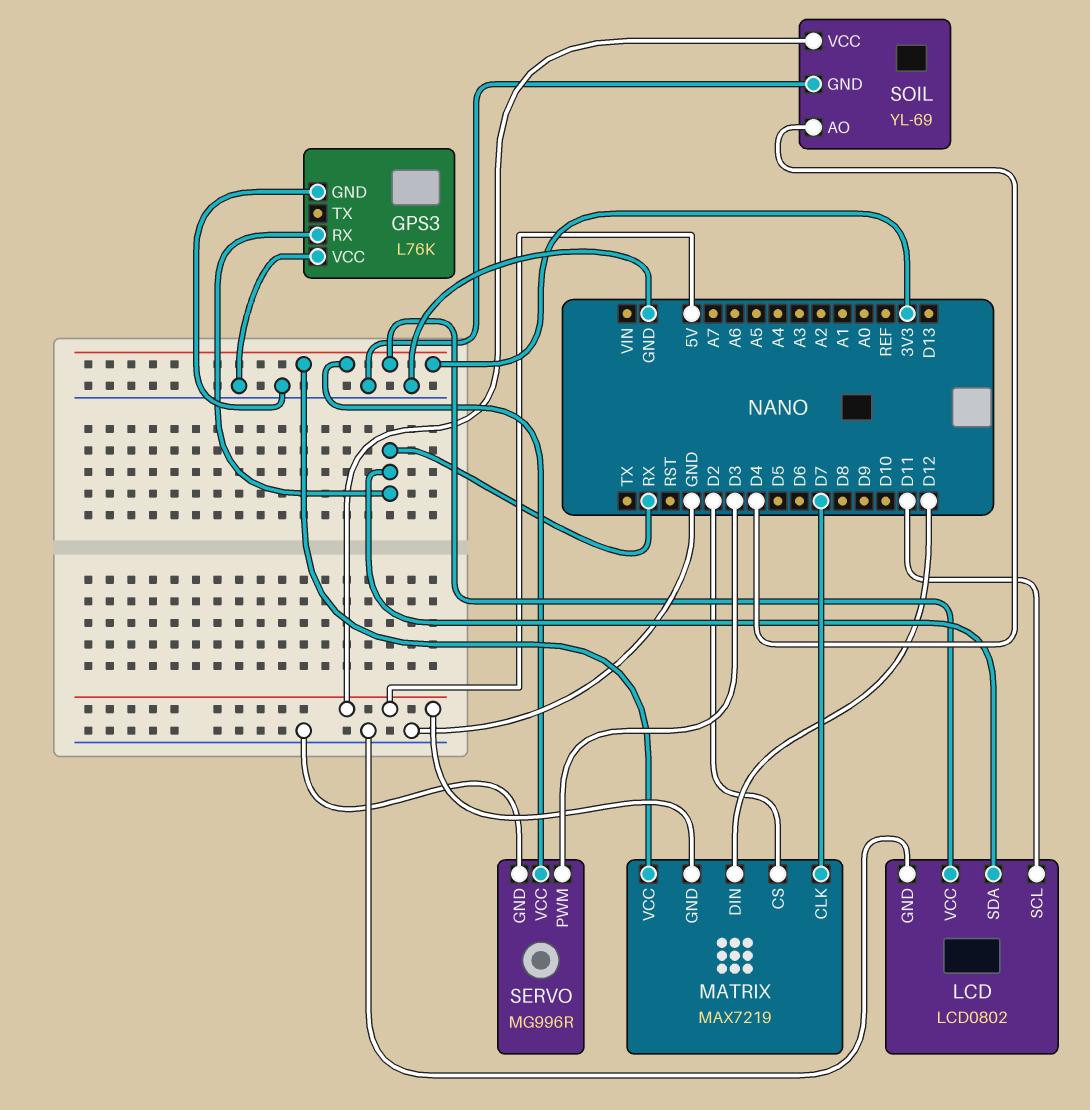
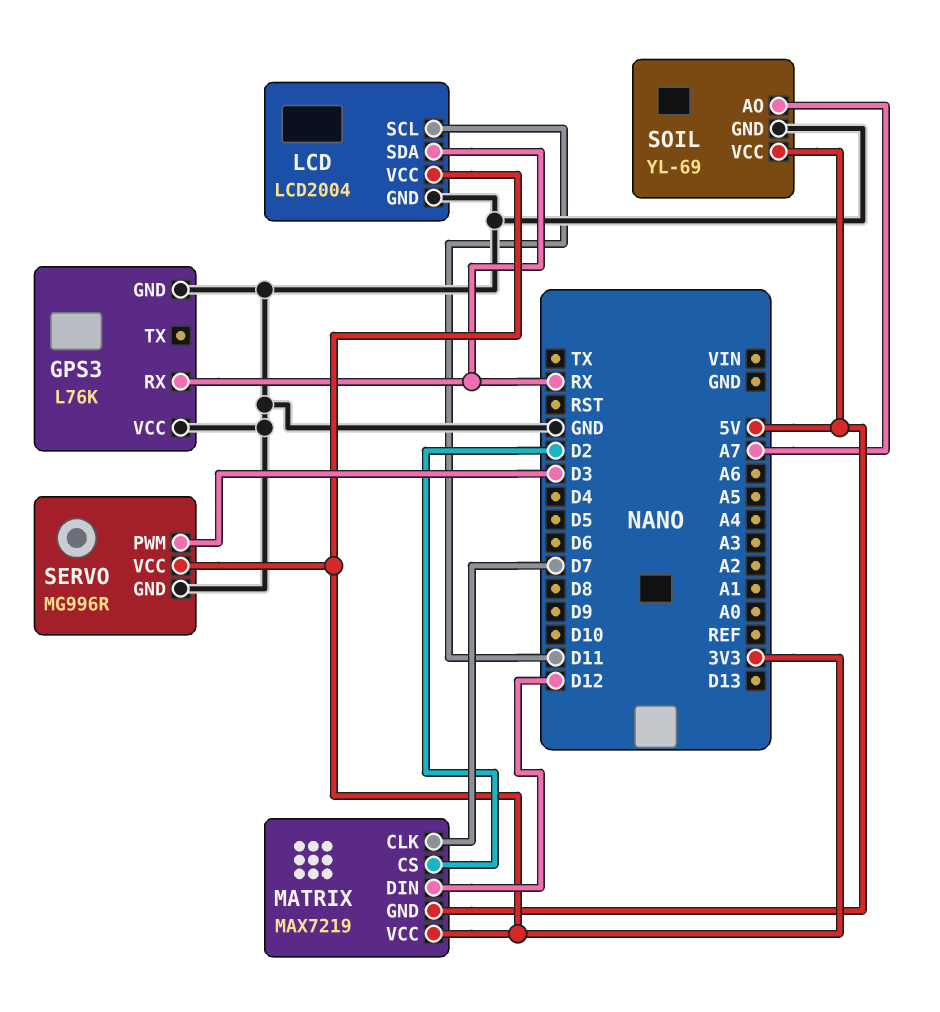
LCD: LCD0802 -> LCD2004
SOIL pin AO: D4 -> A7

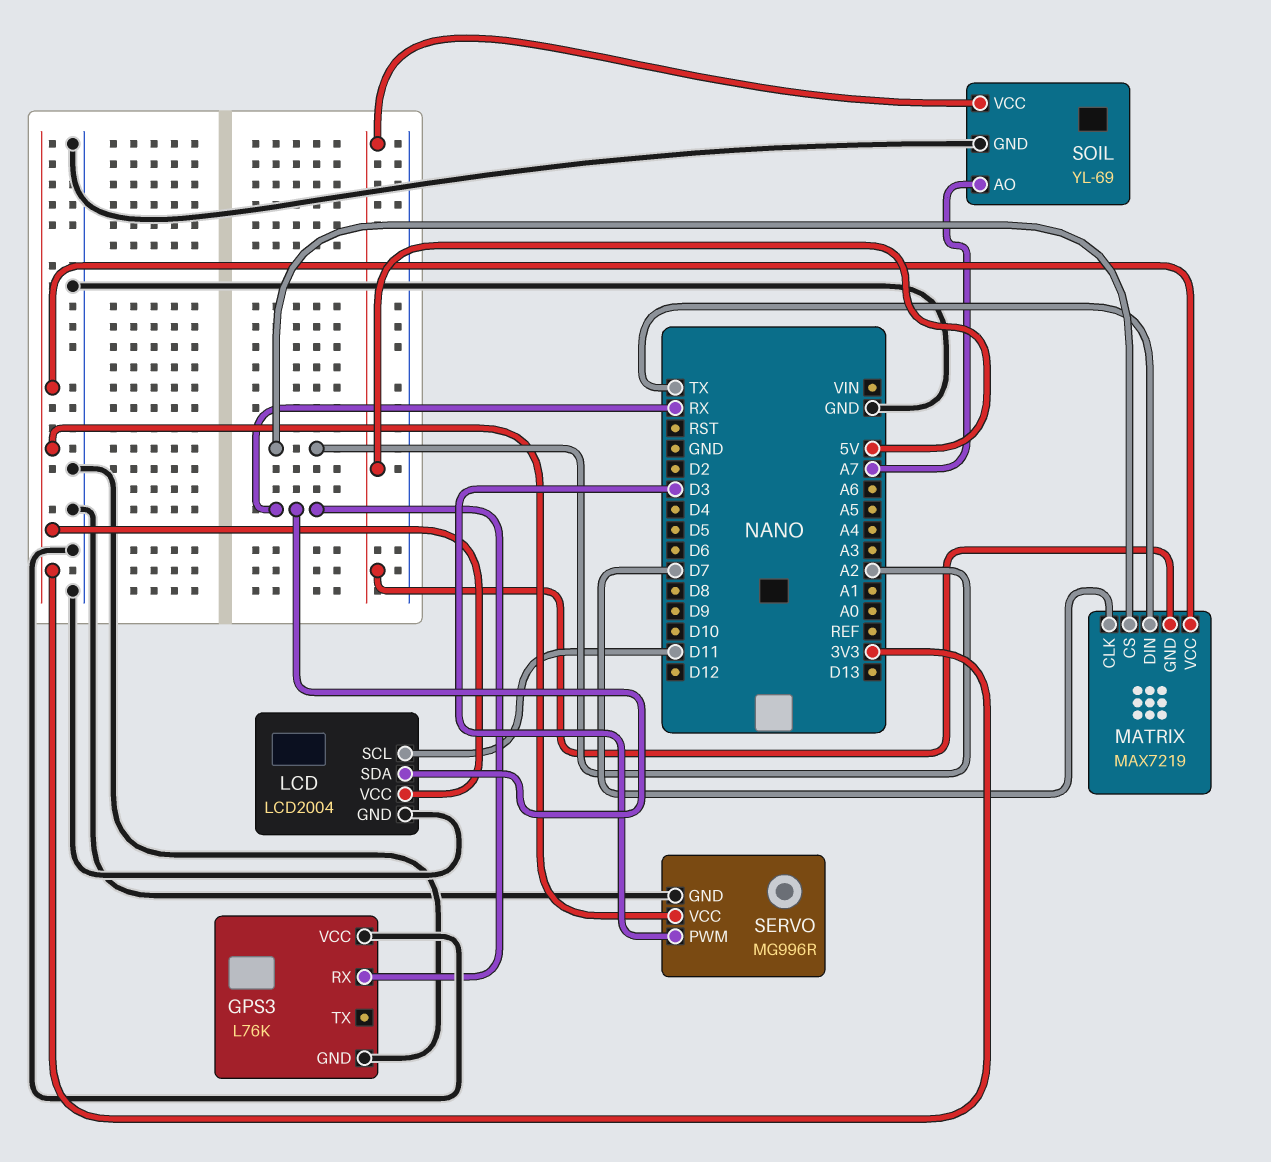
MATRIX pin CS: D2 -> A2
MATRIX pin DIN: D12 -> TX

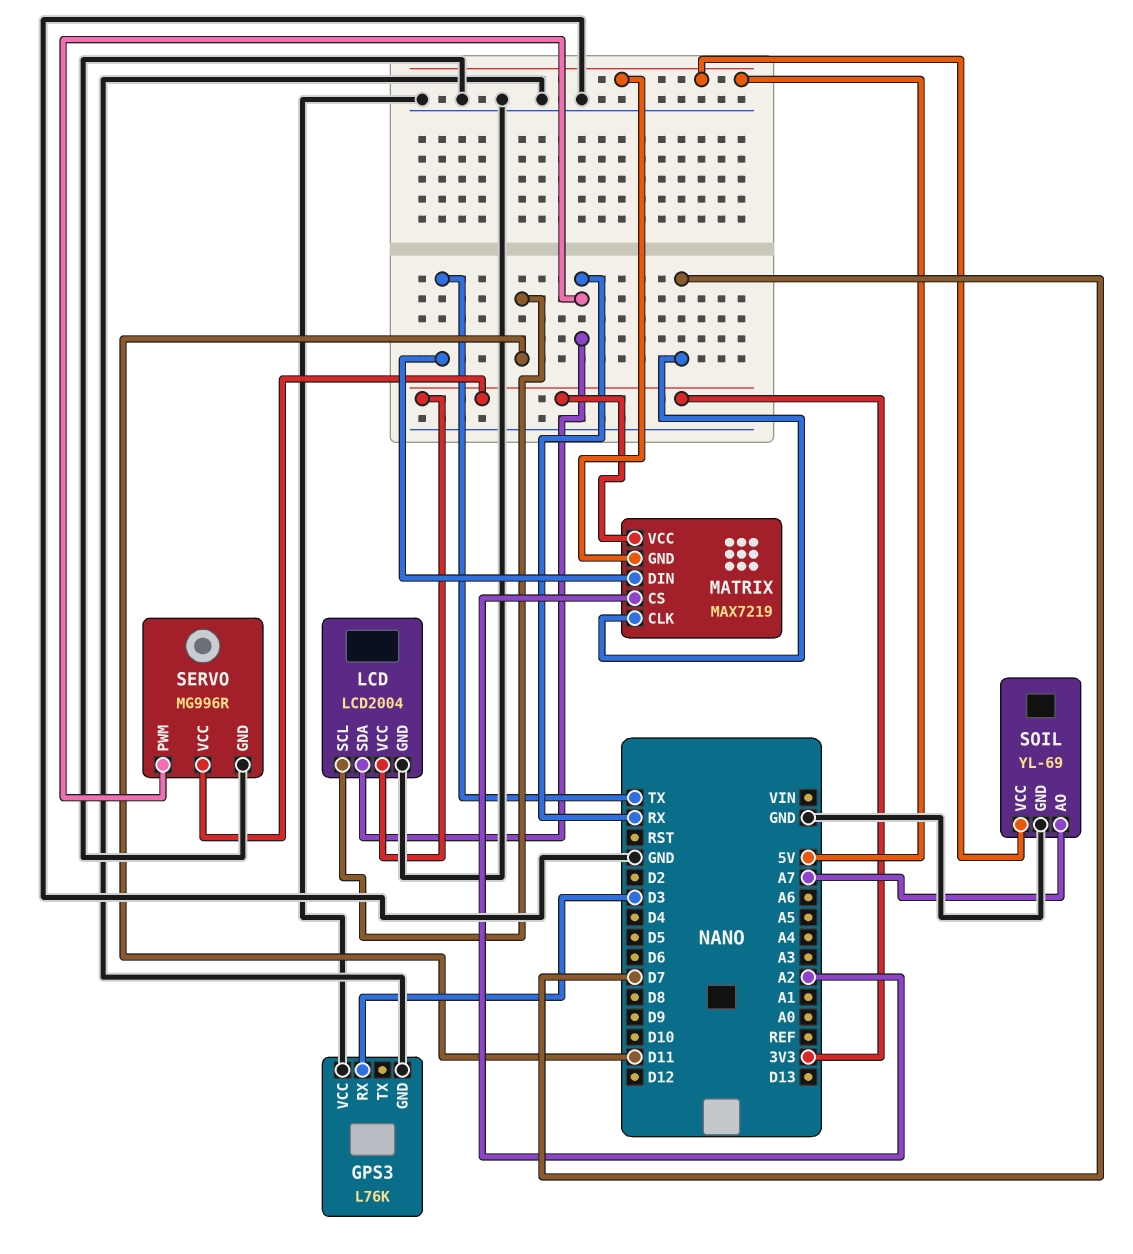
GPS3 pin RX: RX -> D3
SERVO pin PWM: D3 -> RX

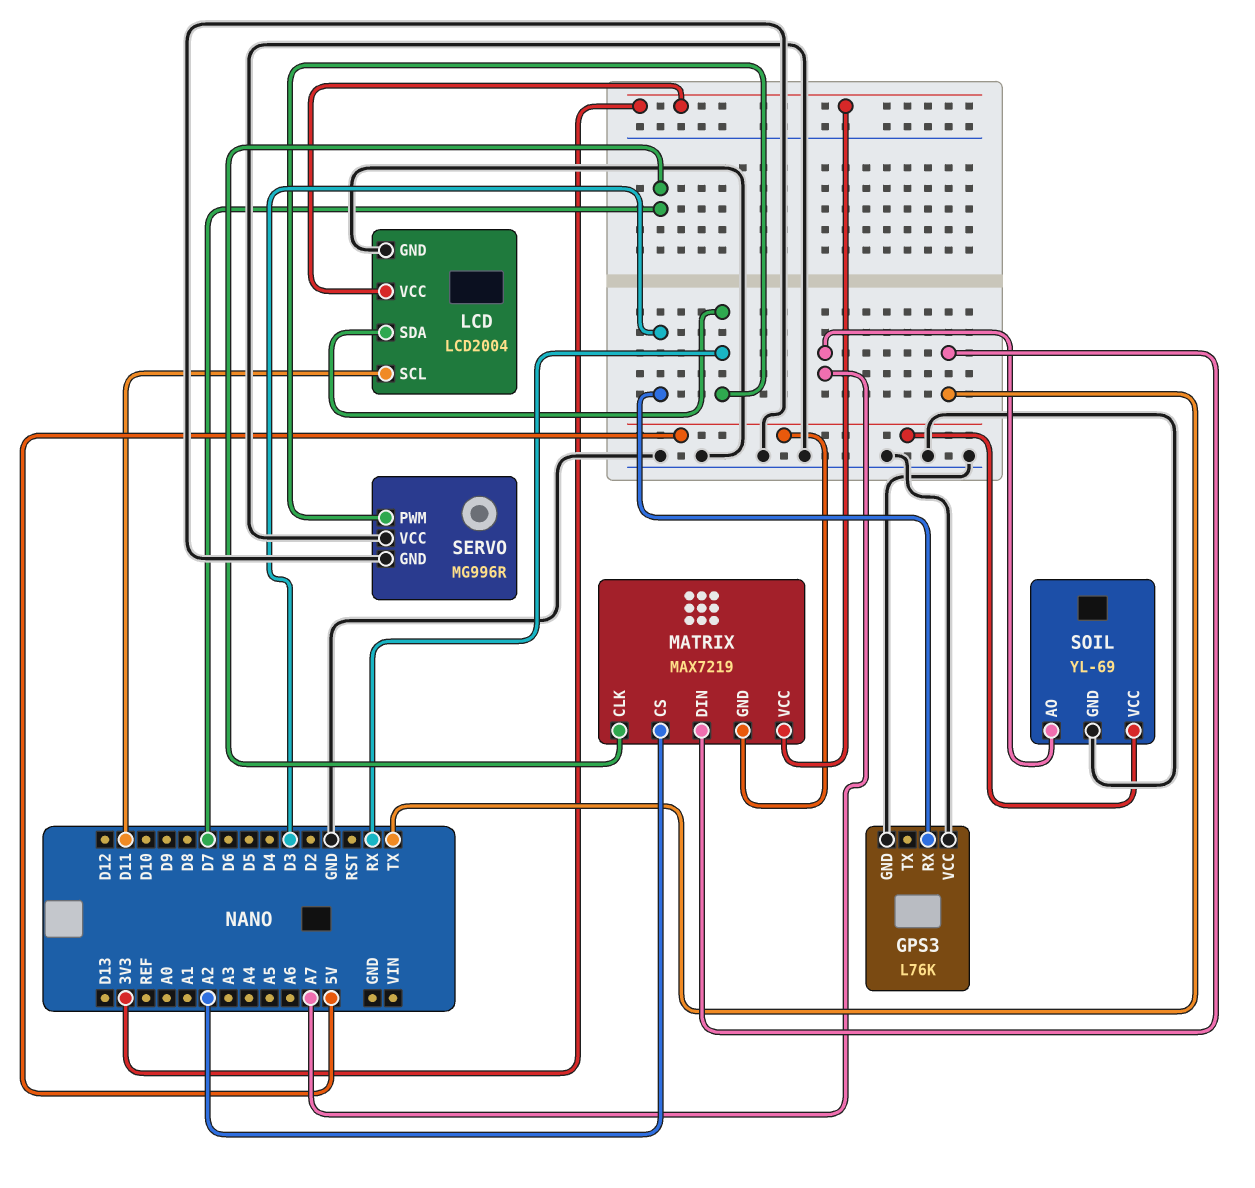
SERVO pin VCC: 3V3 -> GND

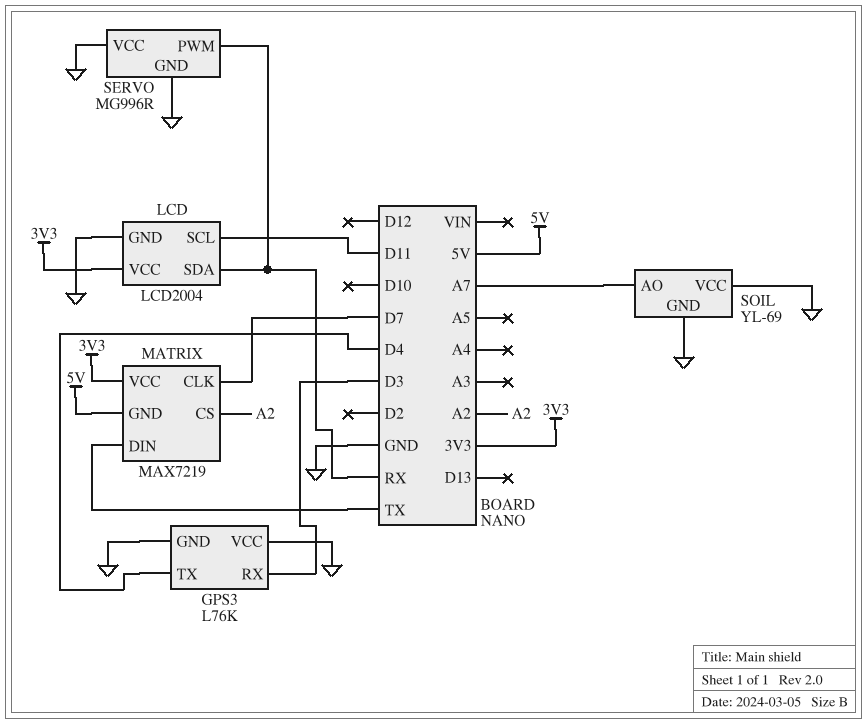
GPS3 pin TX: none -> D4
SOIL pin VCC: 5V -> GND

